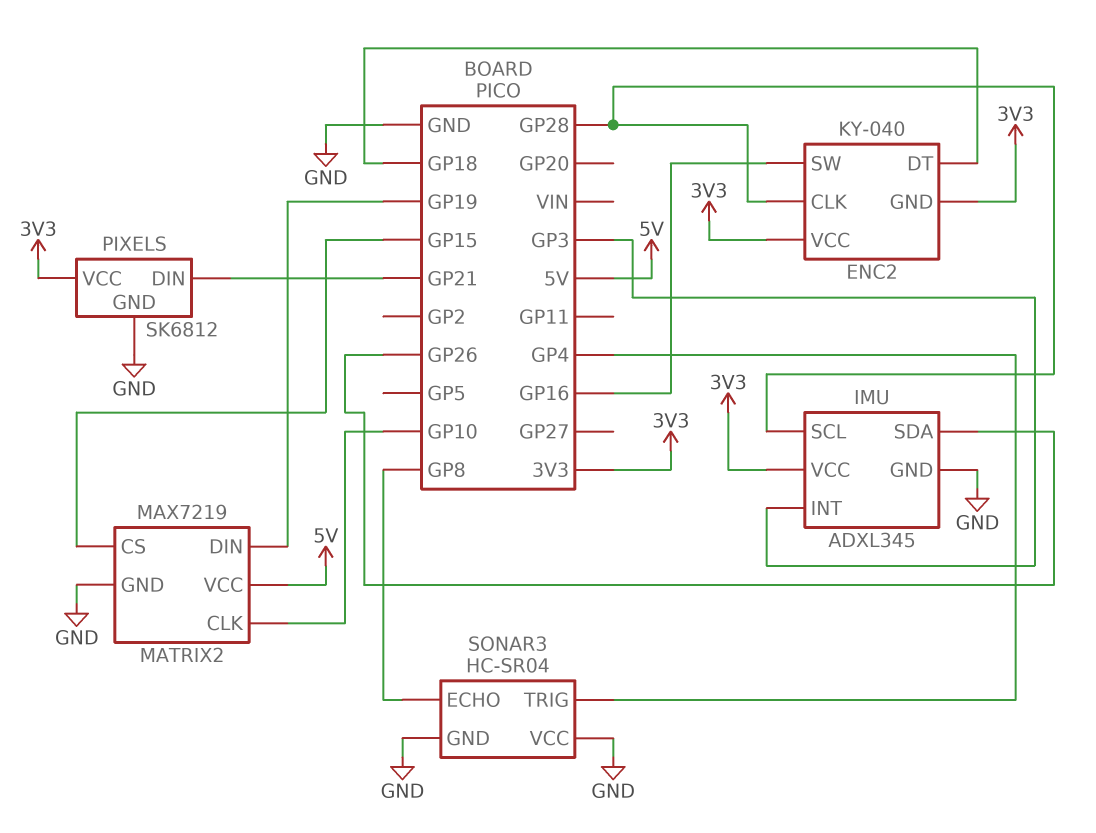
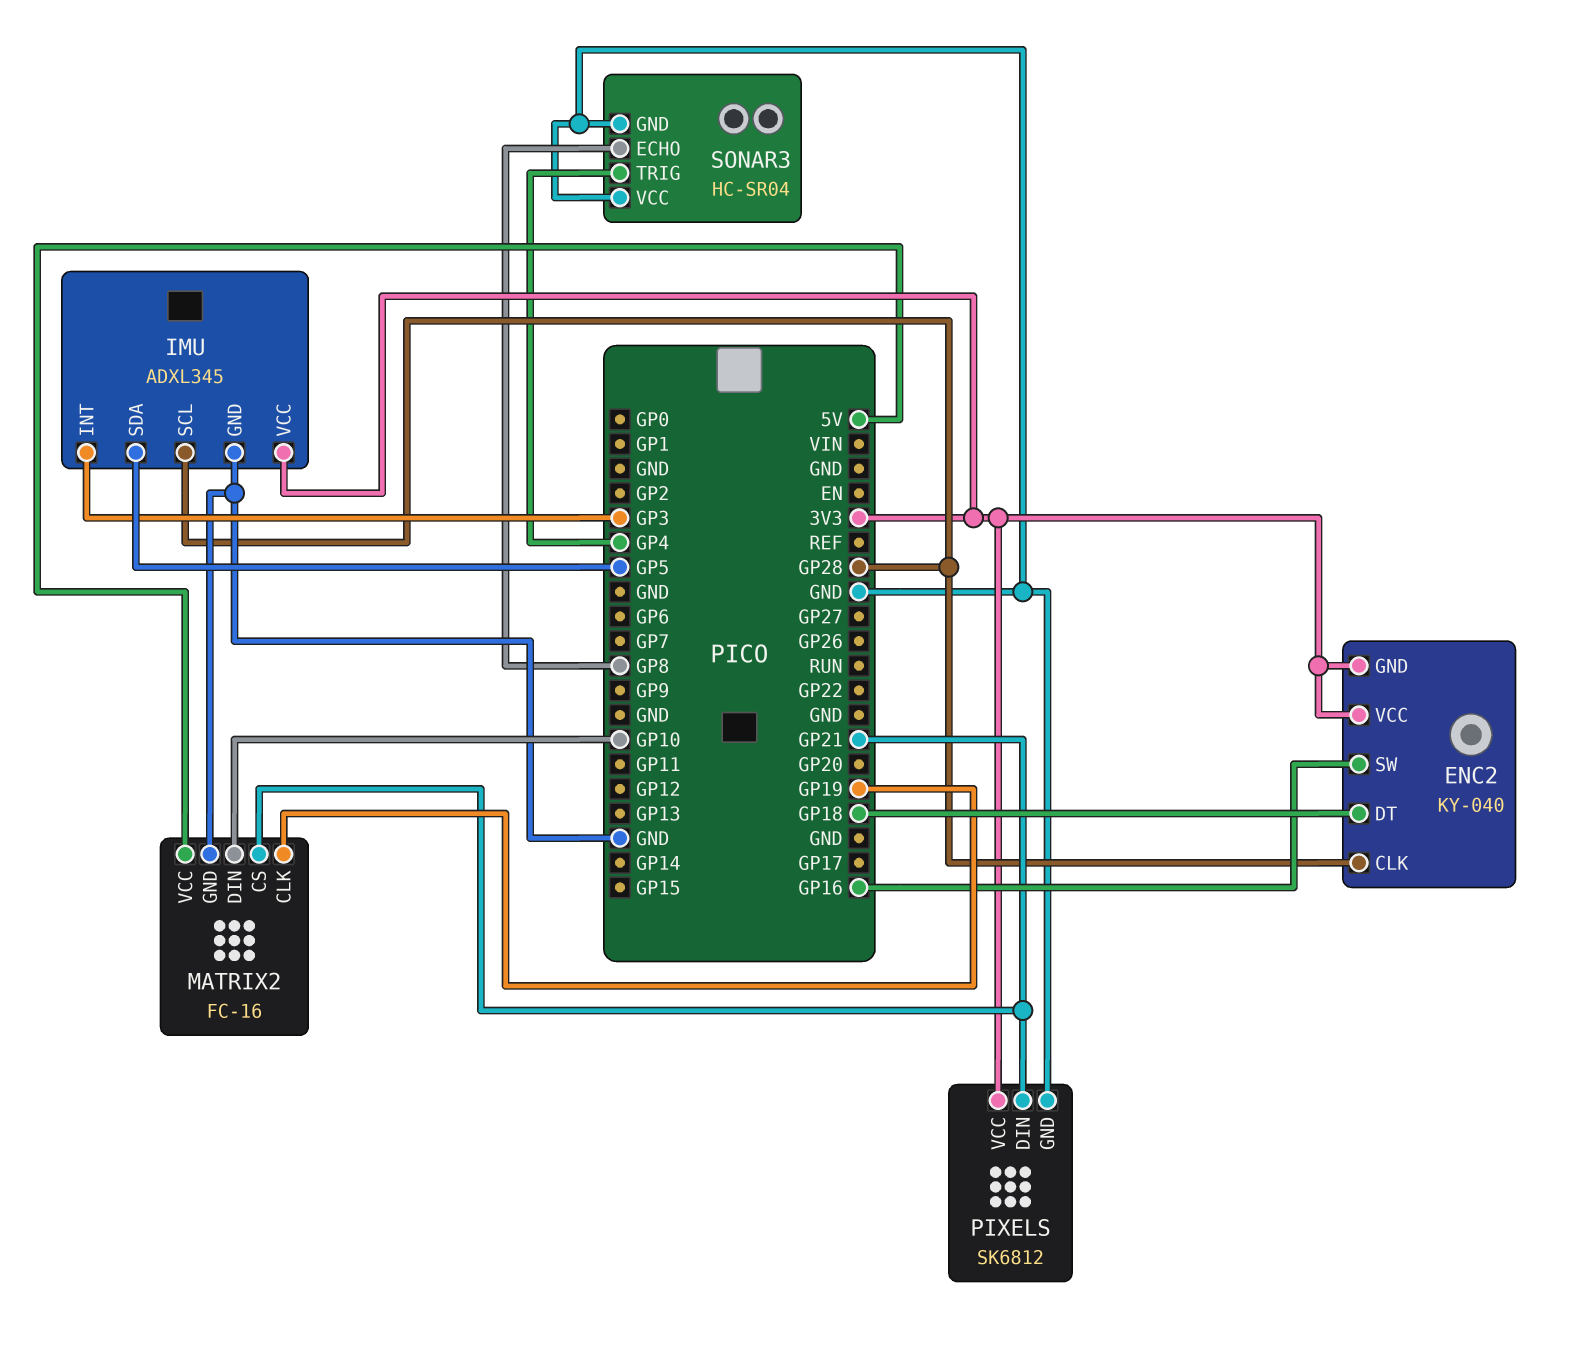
IMU pin SDA: GP26 -> GP5
MATRIX2: MAX7219 -> FC-16
MATRIX2 pin CLK: GP10 -> GP19
MATRIX2 pin CS: GP15 -> GP21
MATRIX2 pin DIN: GP19 -> GP10

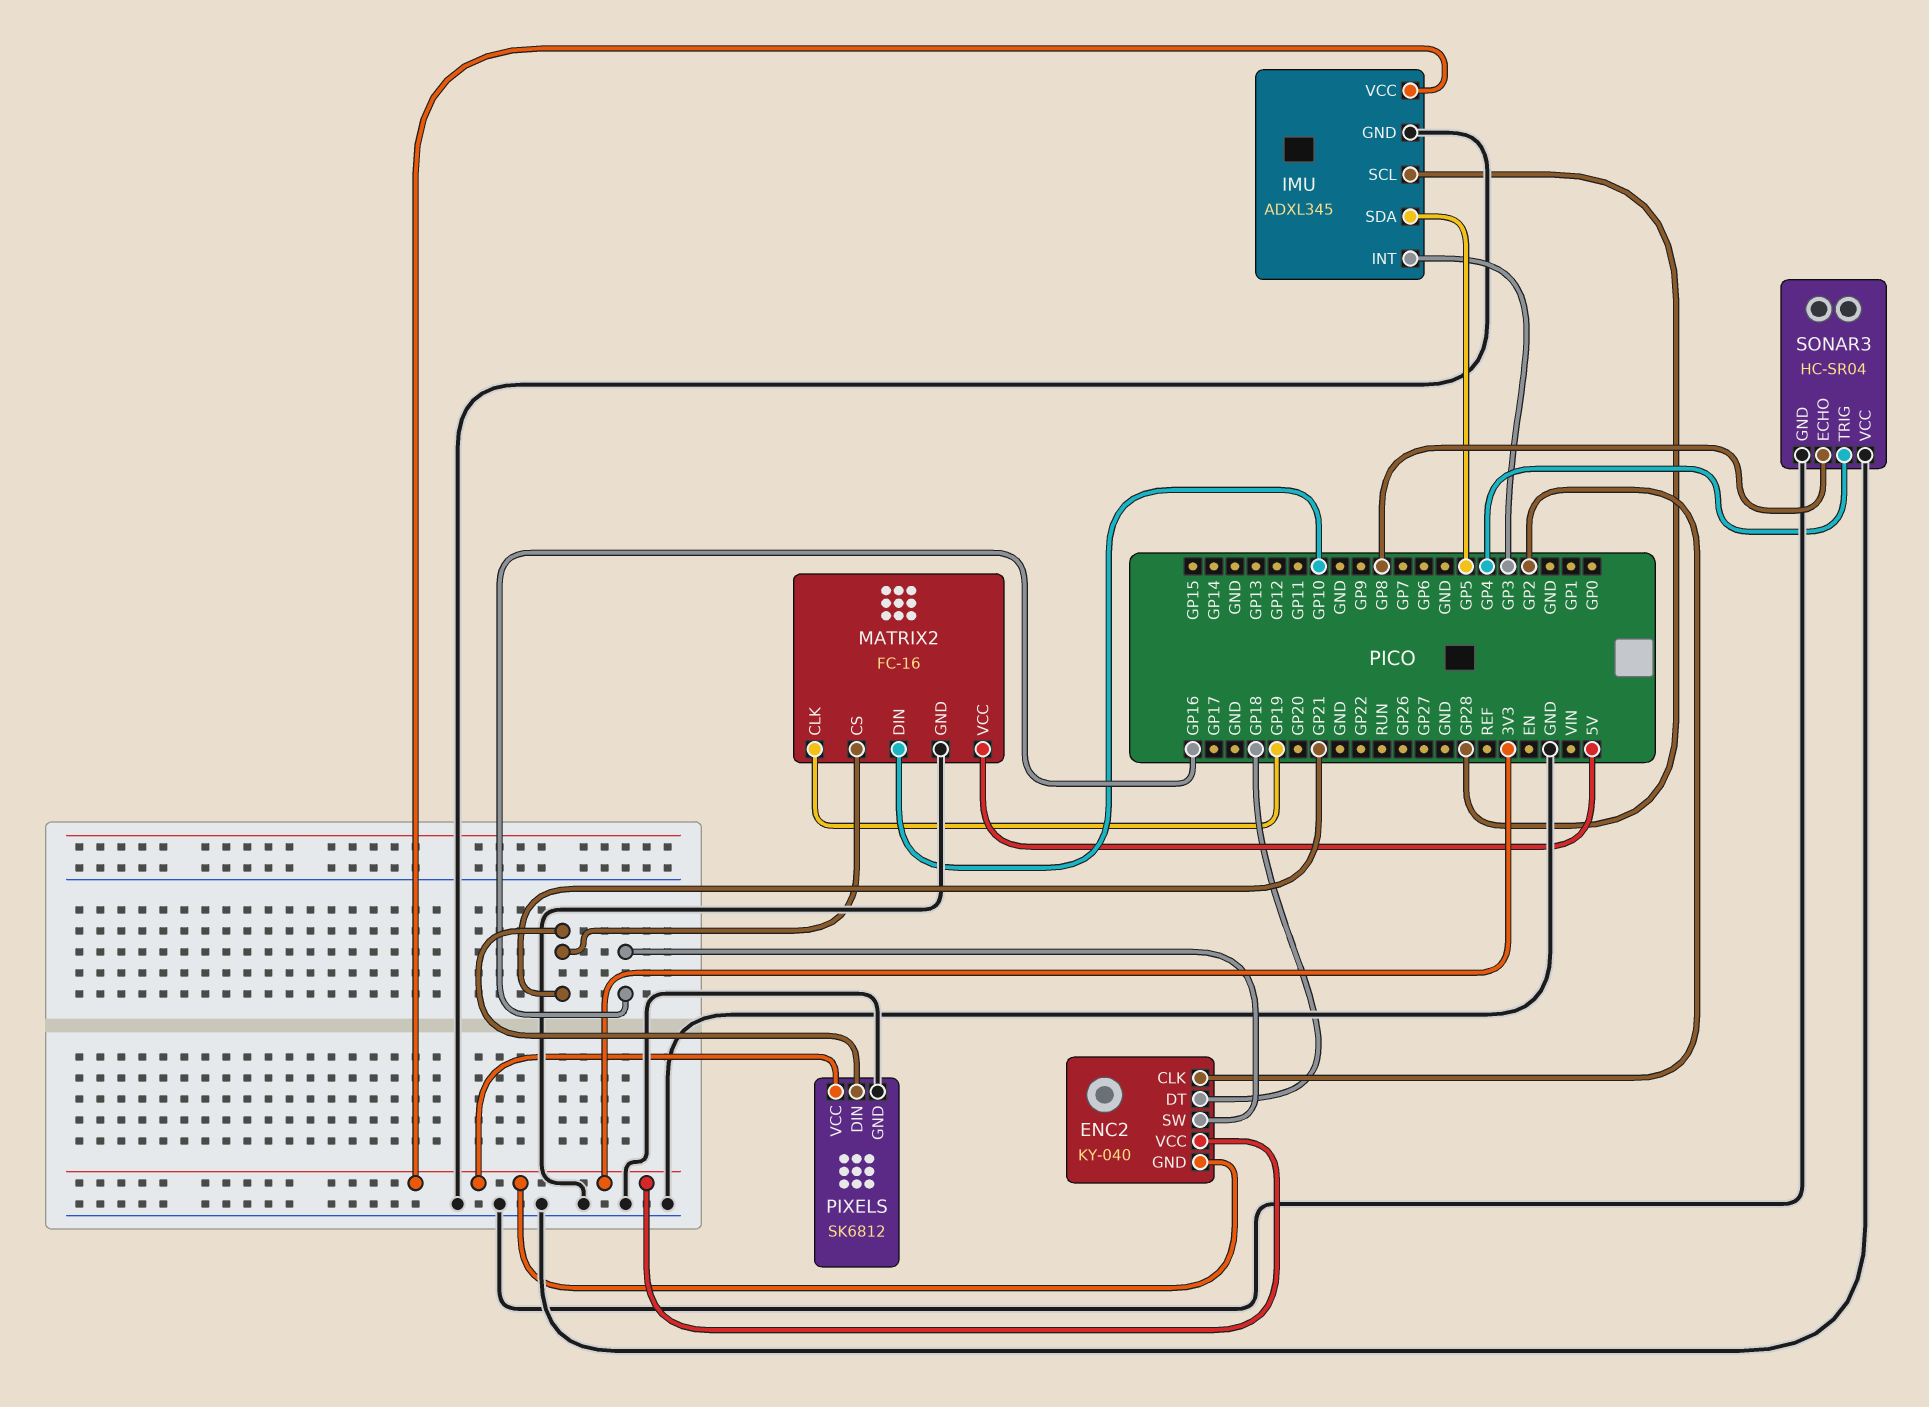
ENC2 pin CLK: GP28 -> GP2

